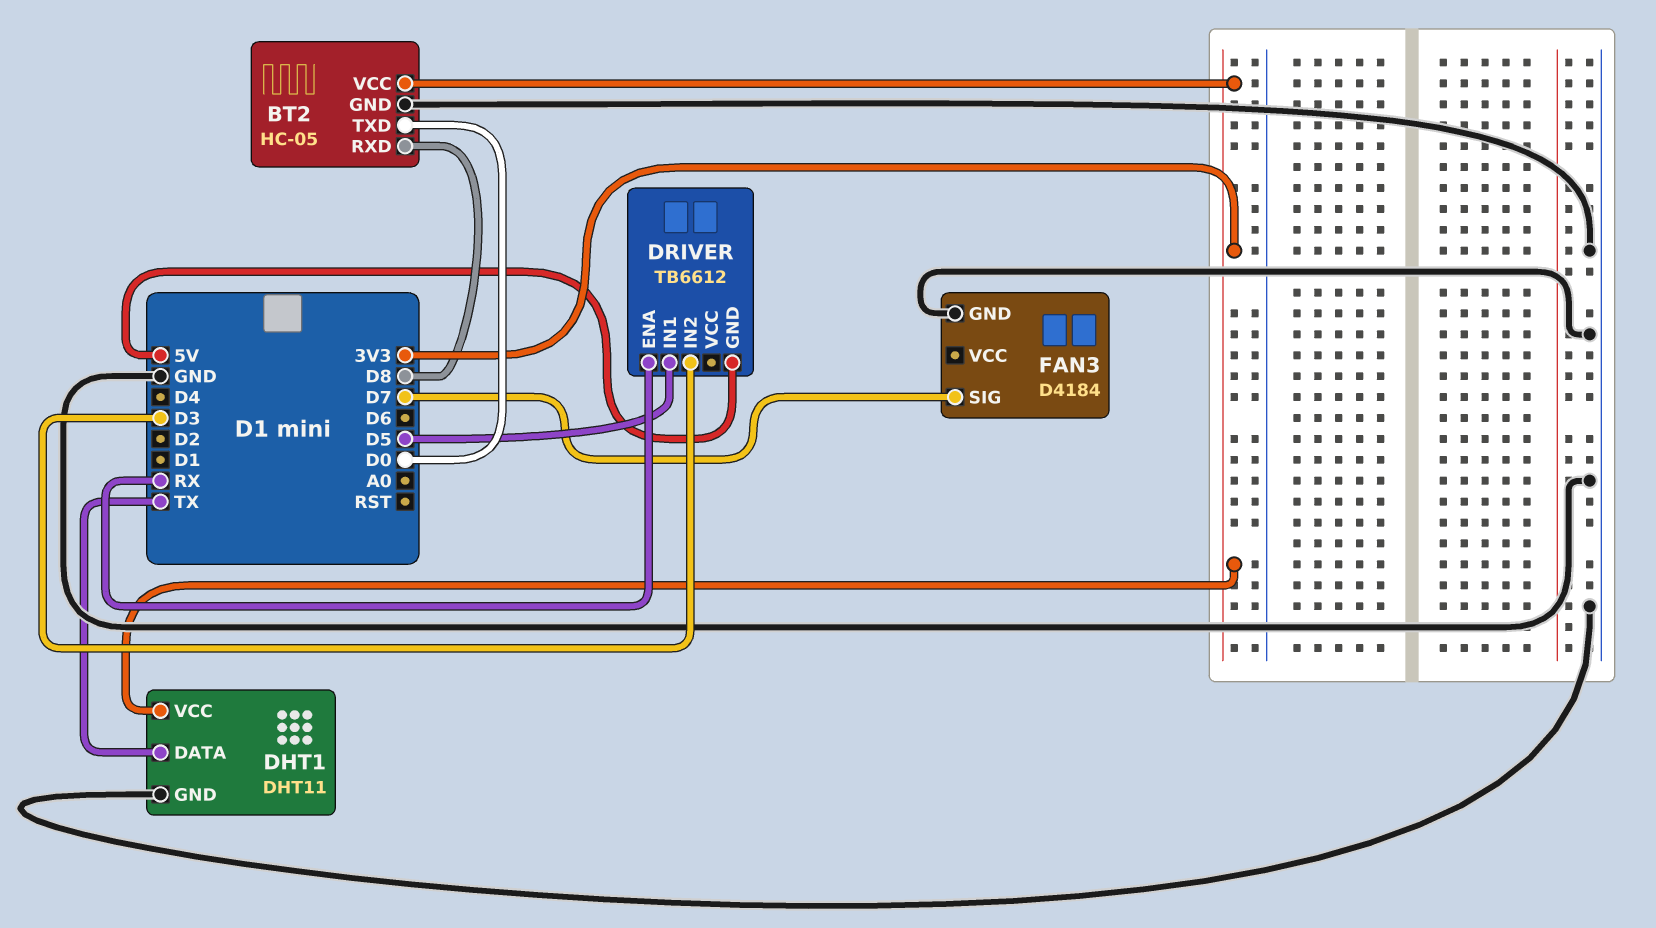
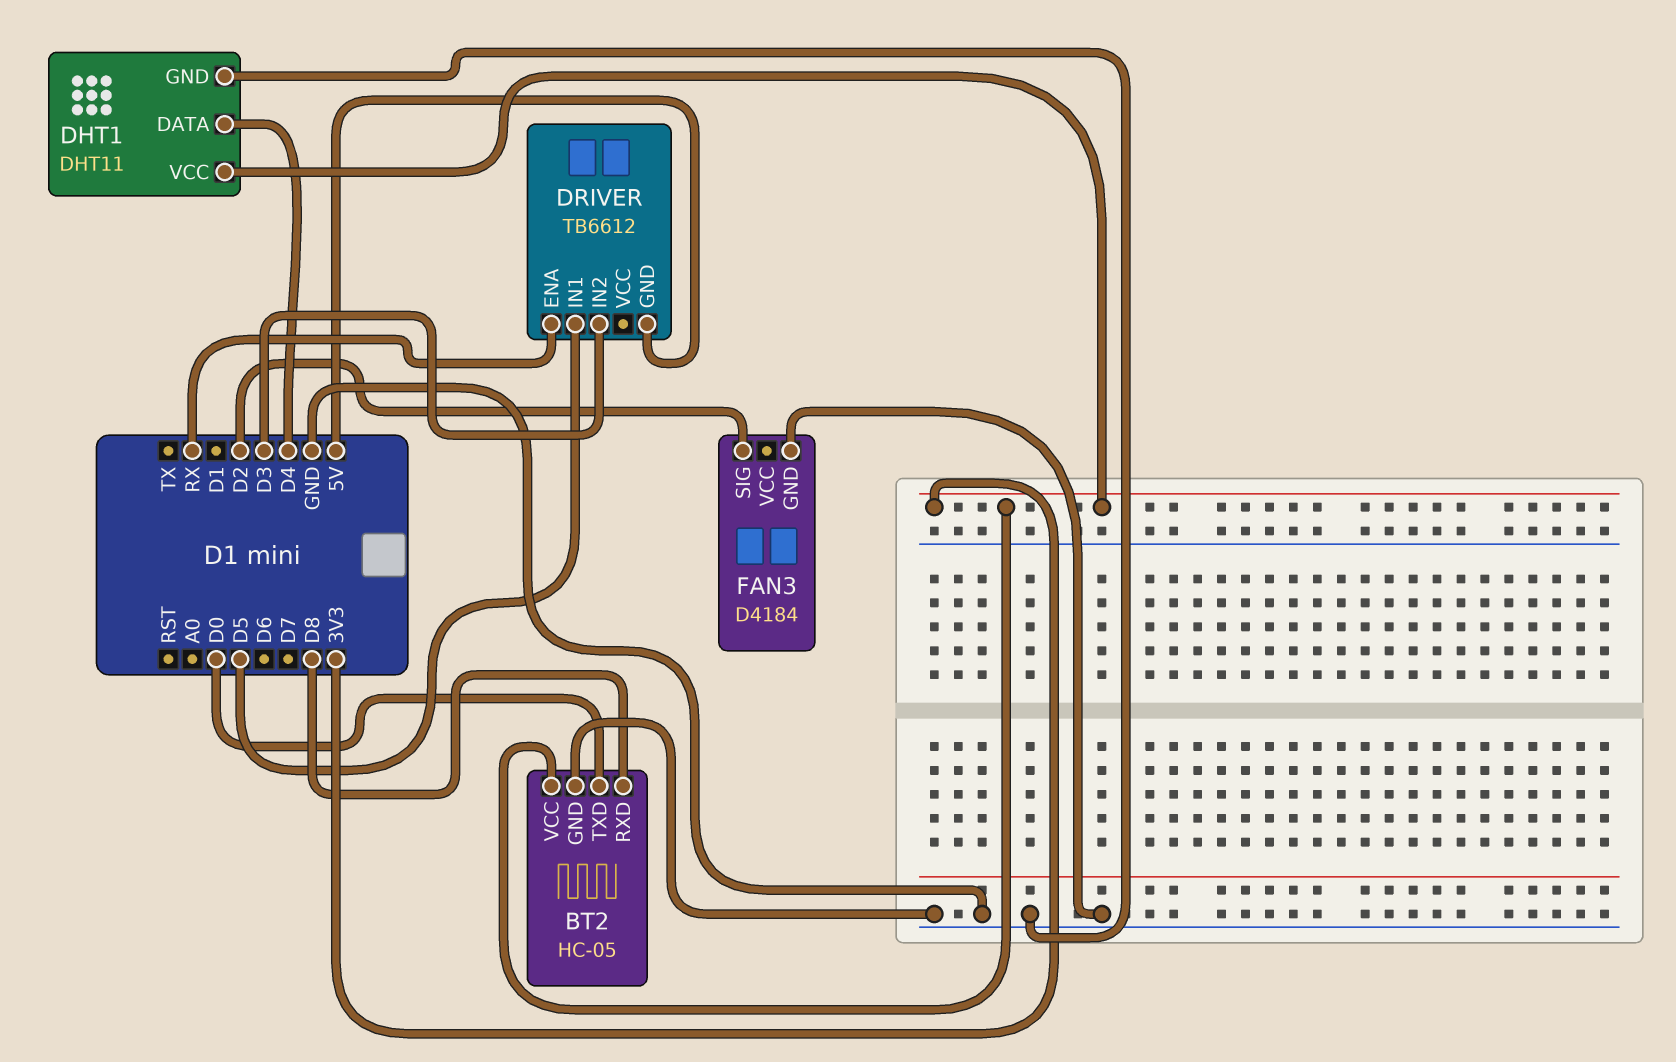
DHT1 pin DATA: TX -> D4
FAN3 pin SIG: D7 -> D2

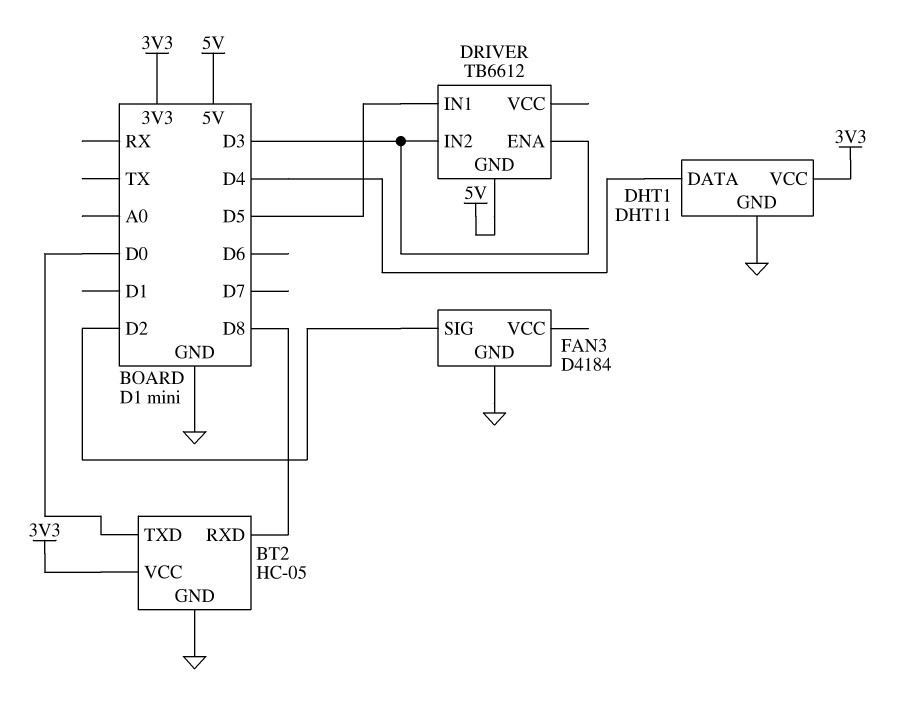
DRIVER pin ENA: RX -> D3

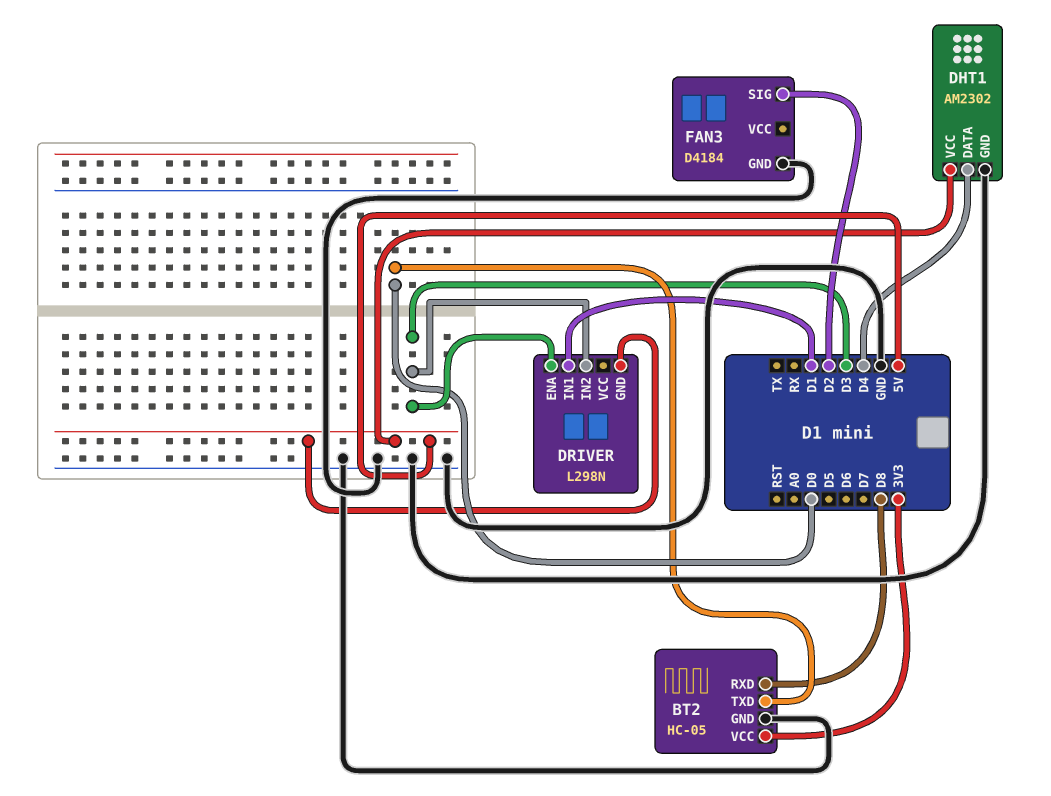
DHT1: DHT11 -> AM2302
DHT1 pin VCC: 3V3 -> 5V
DRIVER: TB6612 -> L298N
DRIVER pin IN1: D5 -> D1

